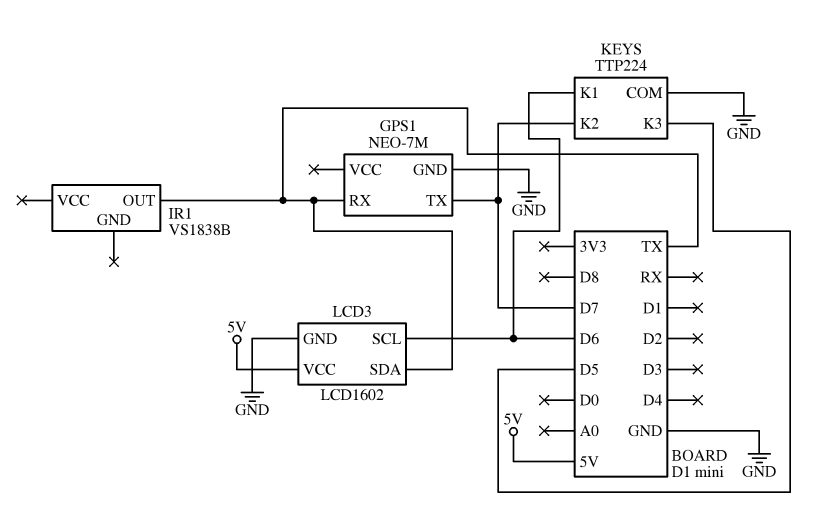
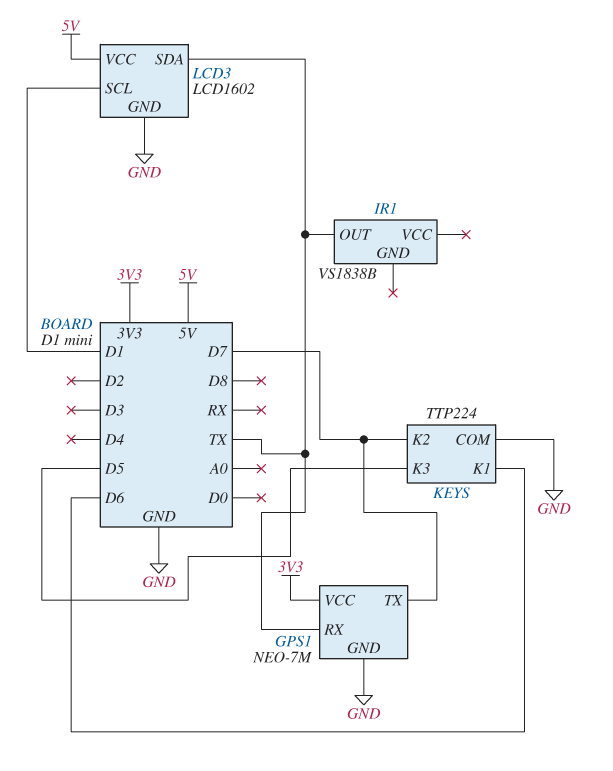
GPS1 pin VCC: none -> 3V3
LCD3 pin SCL: D6 -> D1

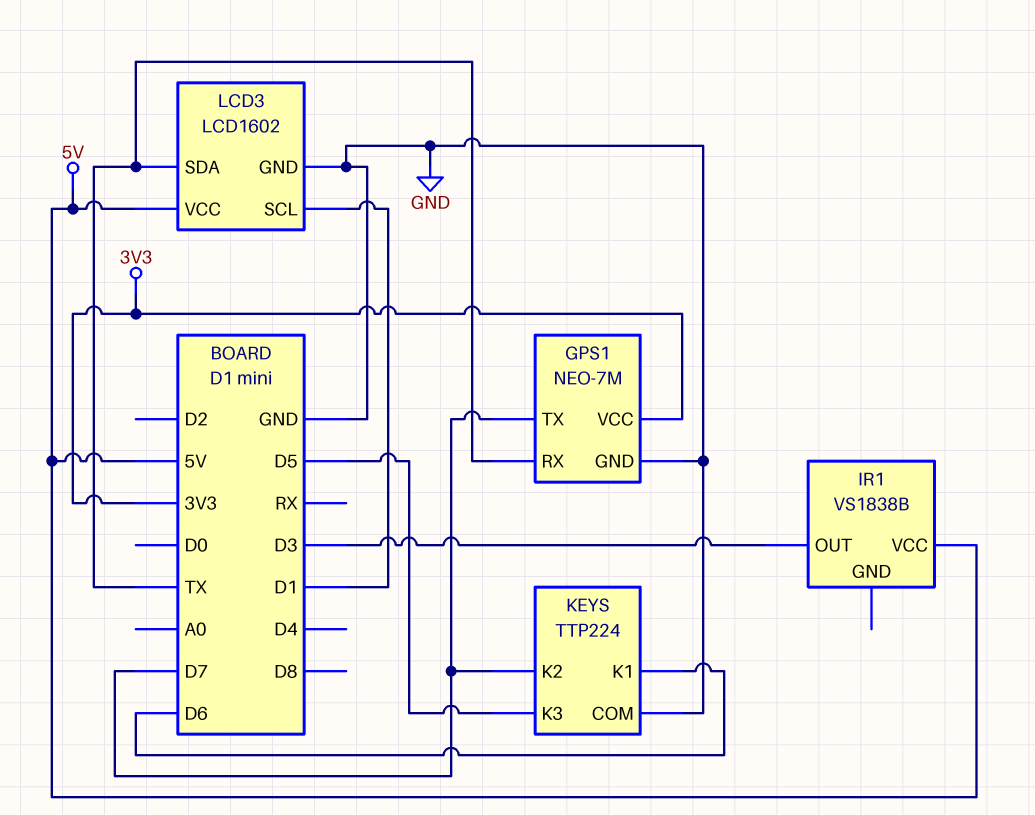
IR1 pin OUT: TX -> D3
IR1 pin VCC: none -> 5V

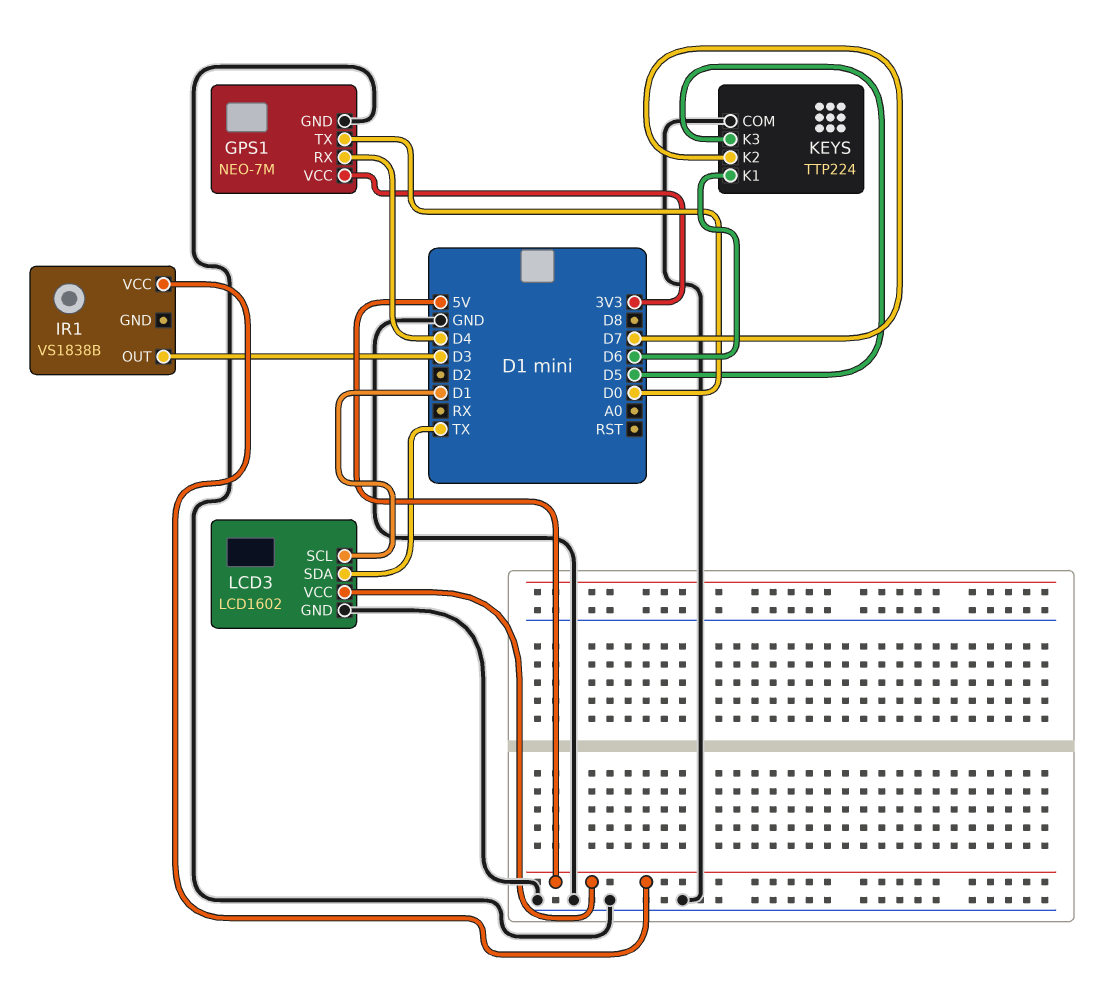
GPS1 pin RX: TX -> D4
GPS1 pin TX: D7 -> D0

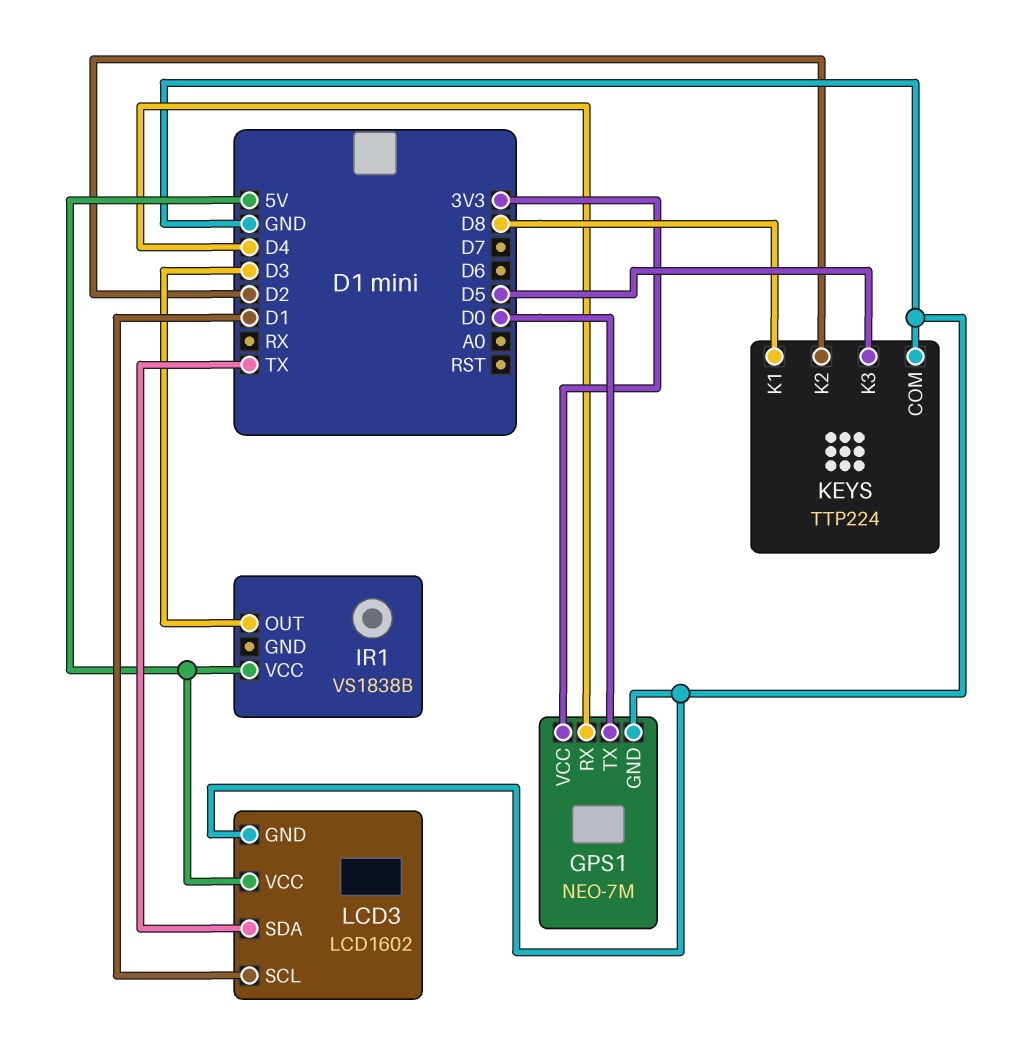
KEYS pin K1: D6 -> D8
KEYS pin K2: D7 -> D2

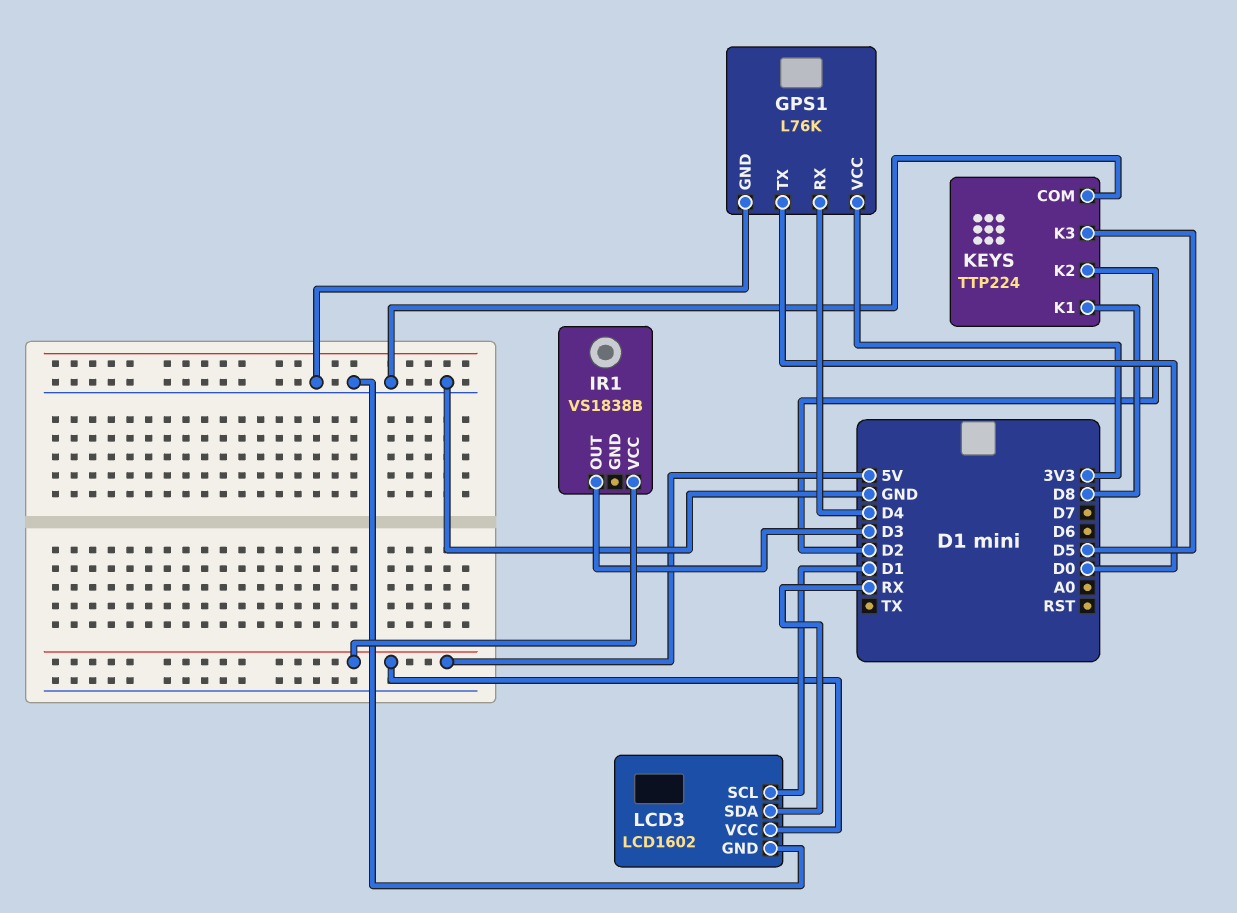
GPS1: NEO-7M -> L76K
LCD3 pin SDA: TX -> RX

